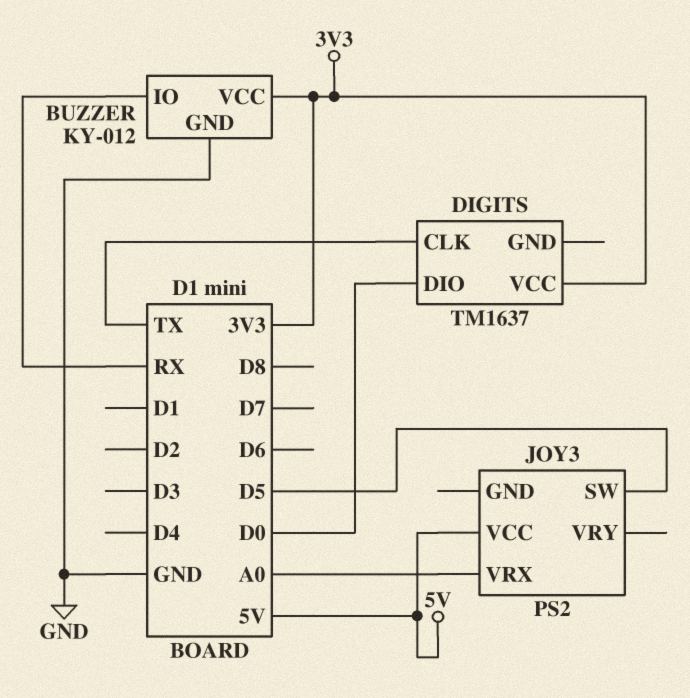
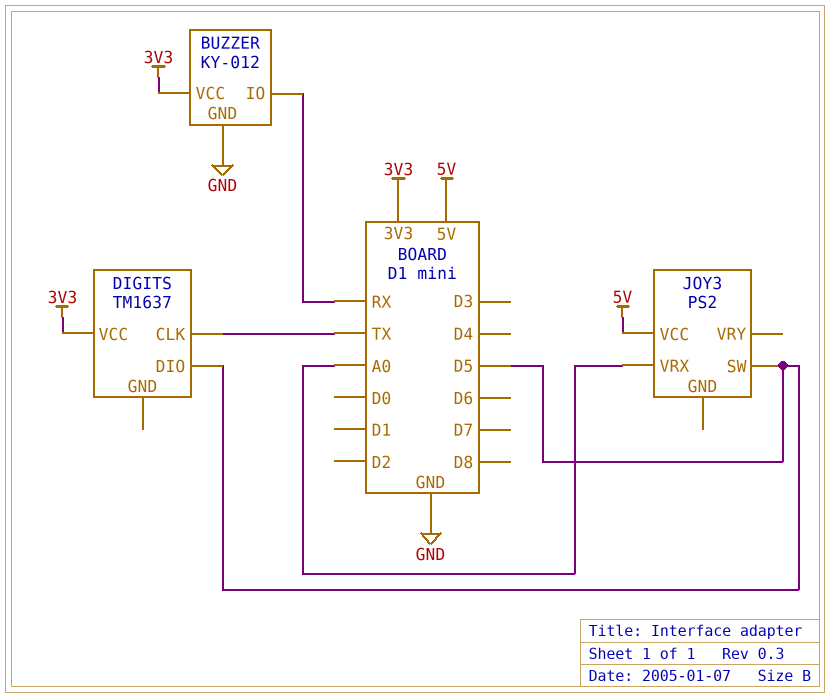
DIGITS pin DIO: D0 -> D5

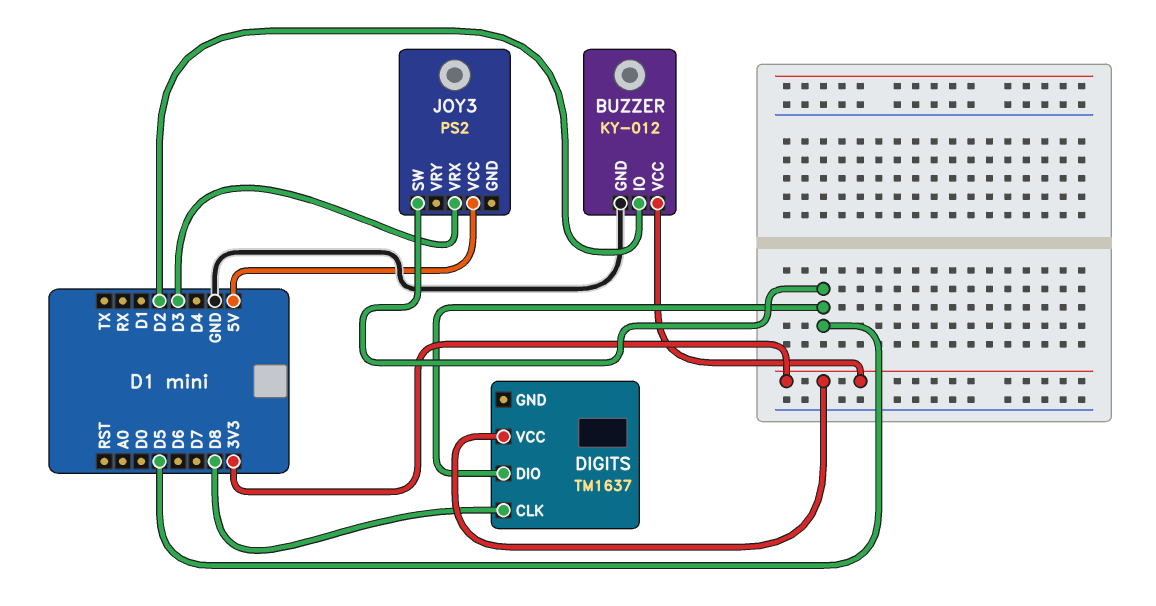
BUZZER pin IO: RX -> D2
DIGITS pin CLK: TX -> D8
JOY3 pin VRX: A0 -> D3

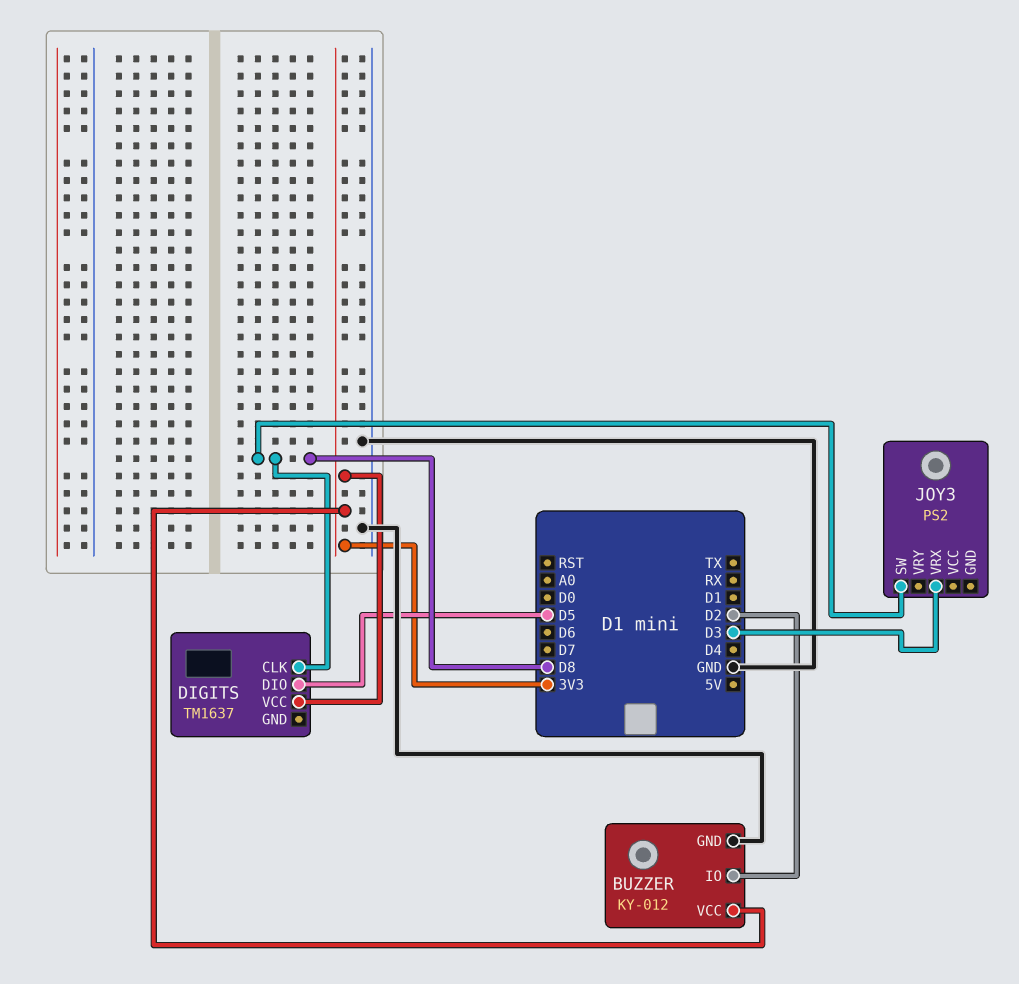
JOY3 pin SW: D5 -> D8
JOY3 pin VCC: 5V -> none

